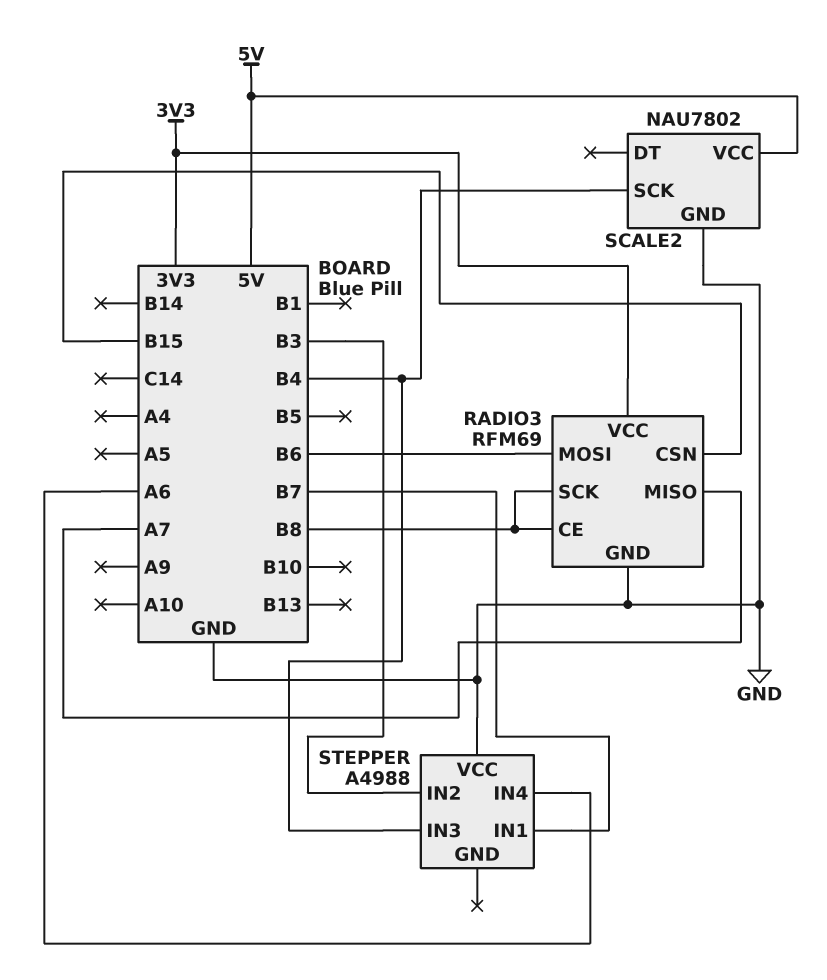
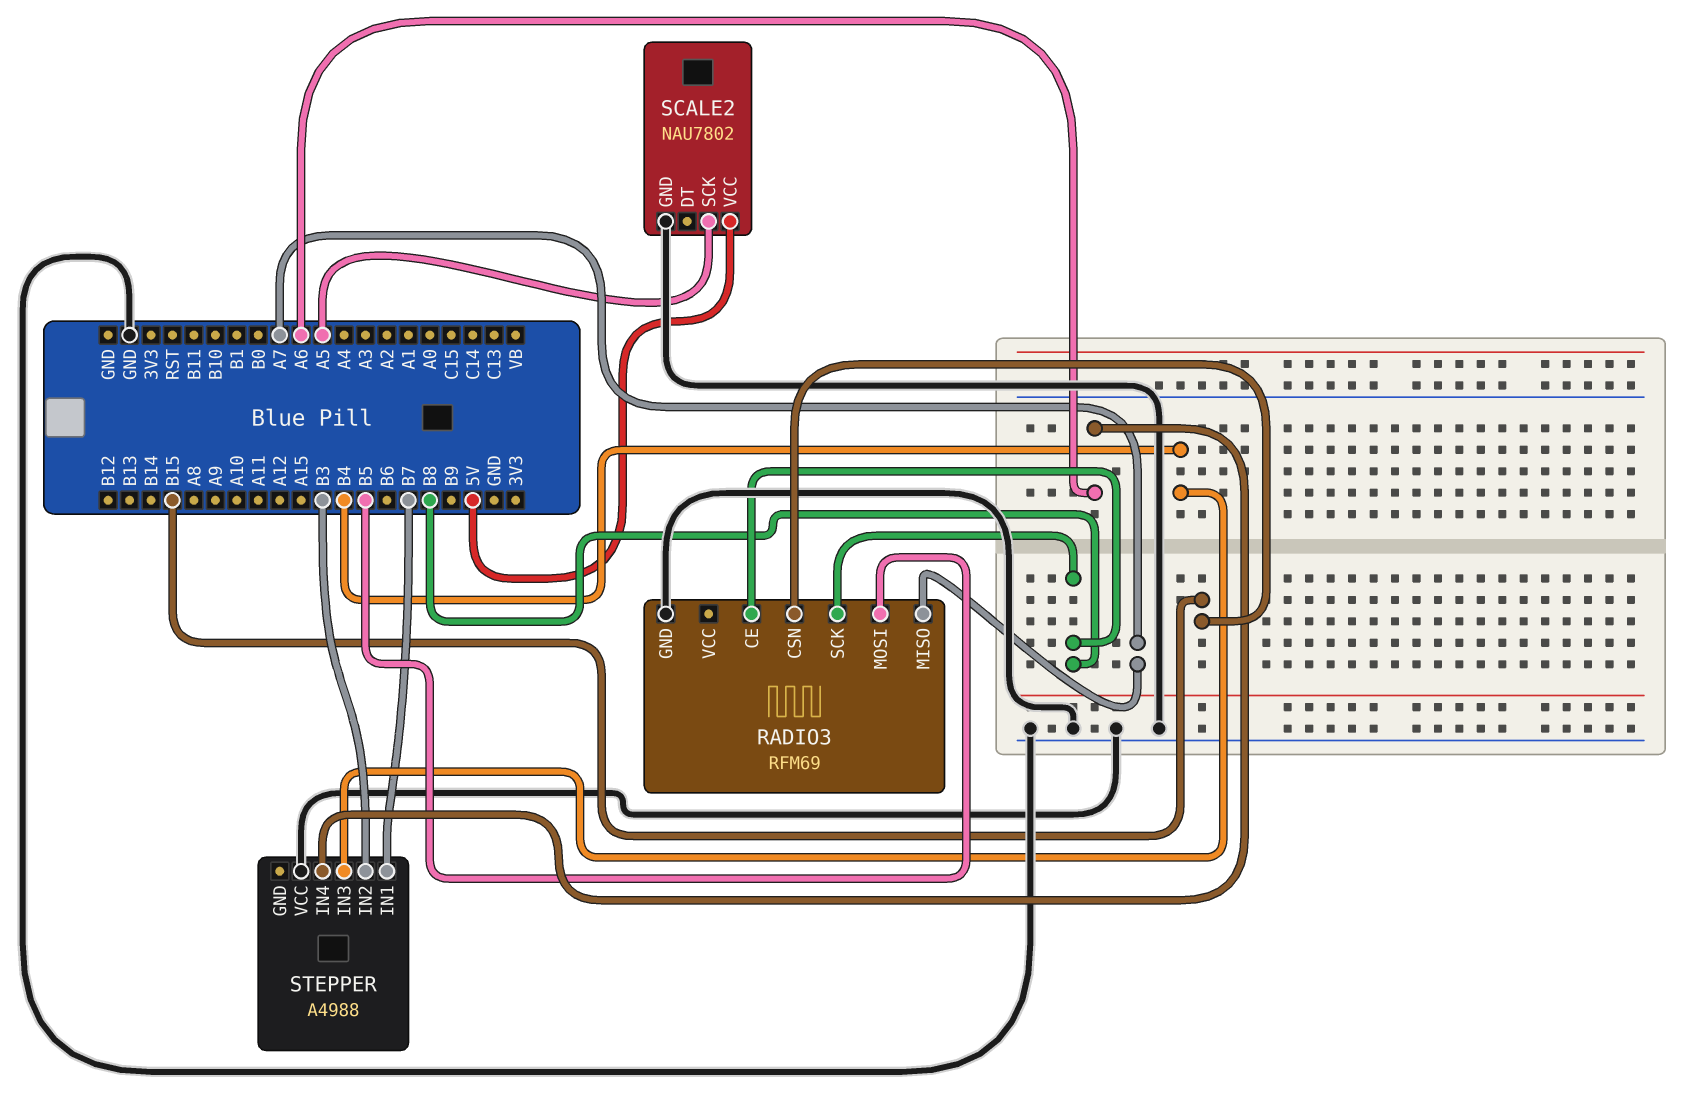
RADIO3 pin MOSI: B6 -> B5
RADIO3 pin VCC: 3V3 -> none
SCALE2 pin SCK: B4 -> A5

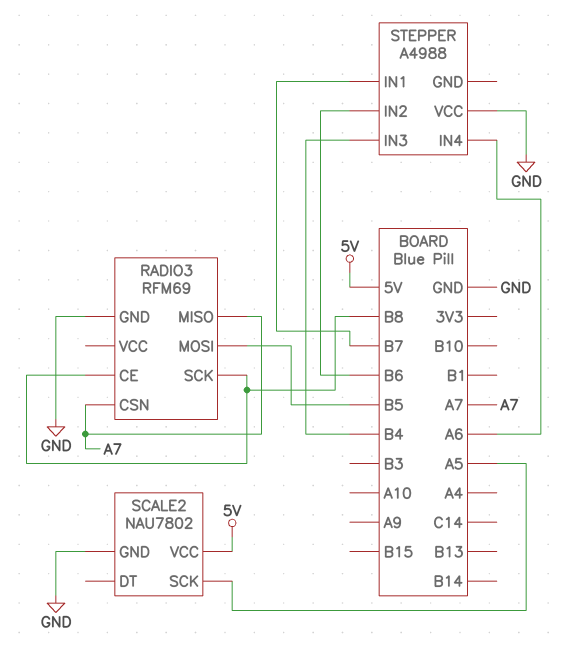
RADIO3 pin CSN: B15 -> A7
STEPPER pin IN2: B3 -> B6

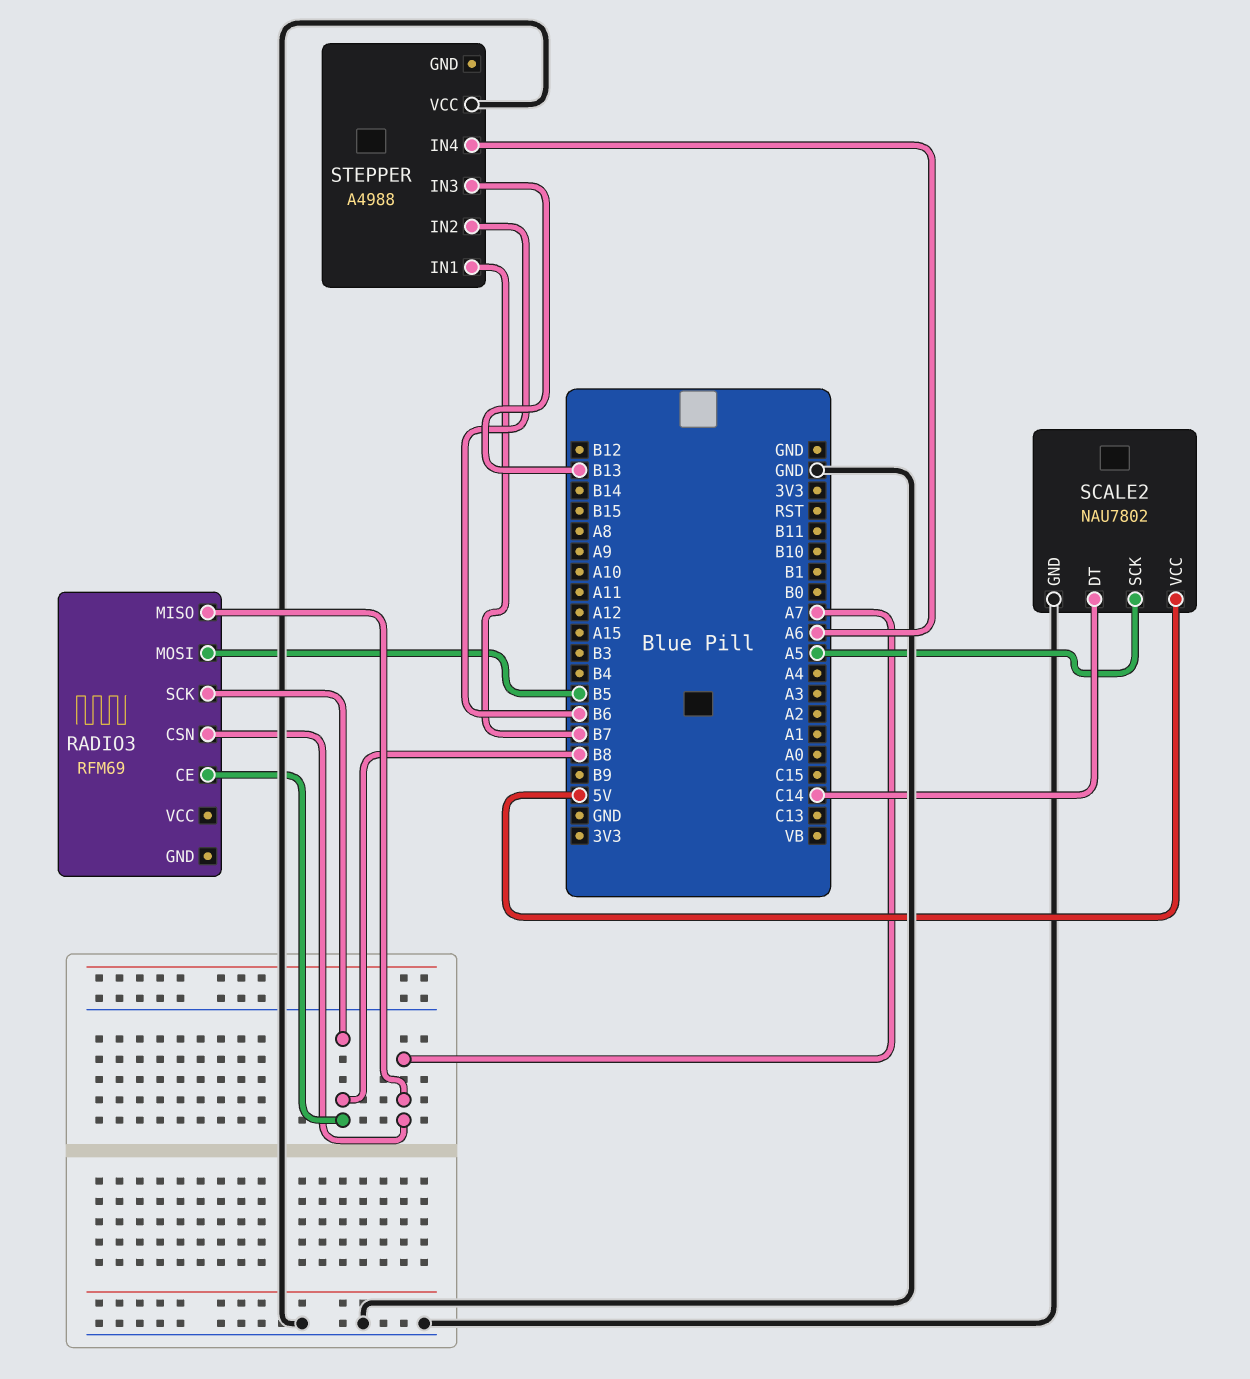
RADIO3 pin GND: GND -> none
SCALE2 pin DT: none -> C14
STEPPER pin IN3: B4 -> B13

